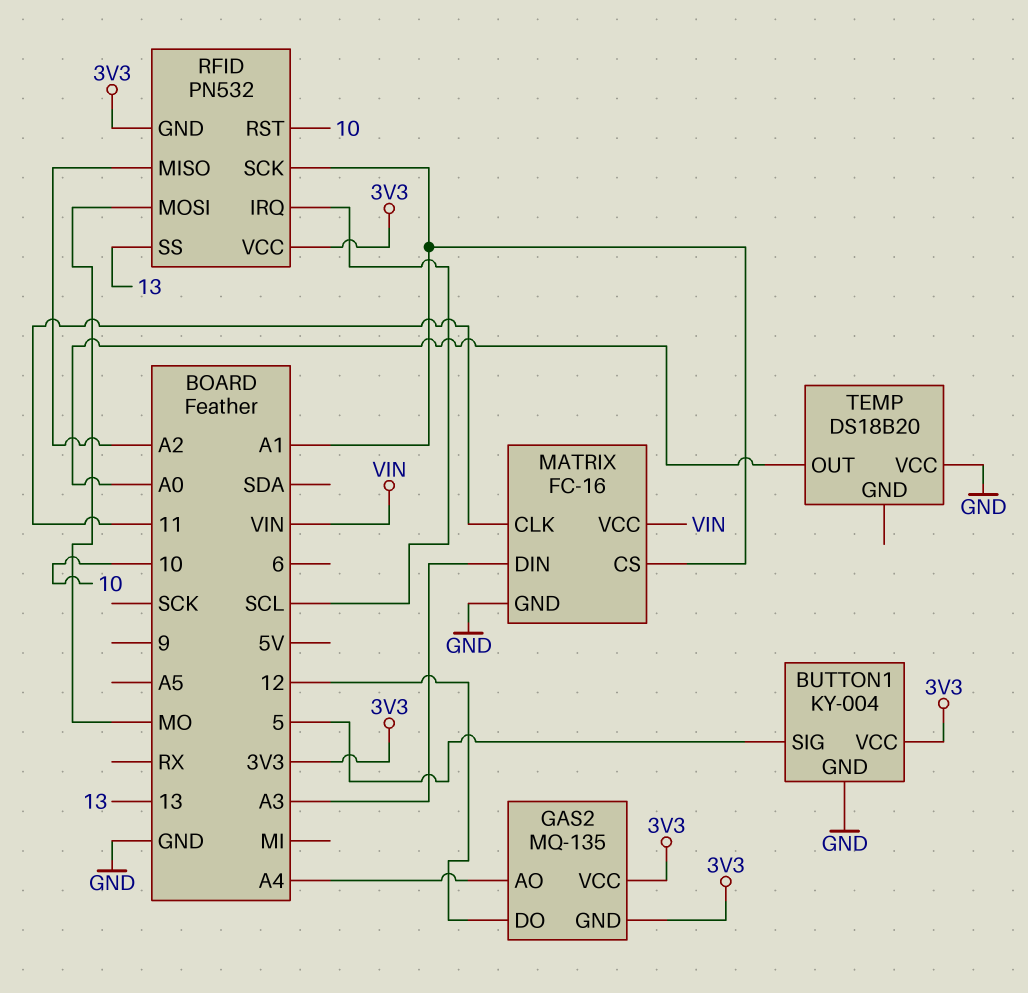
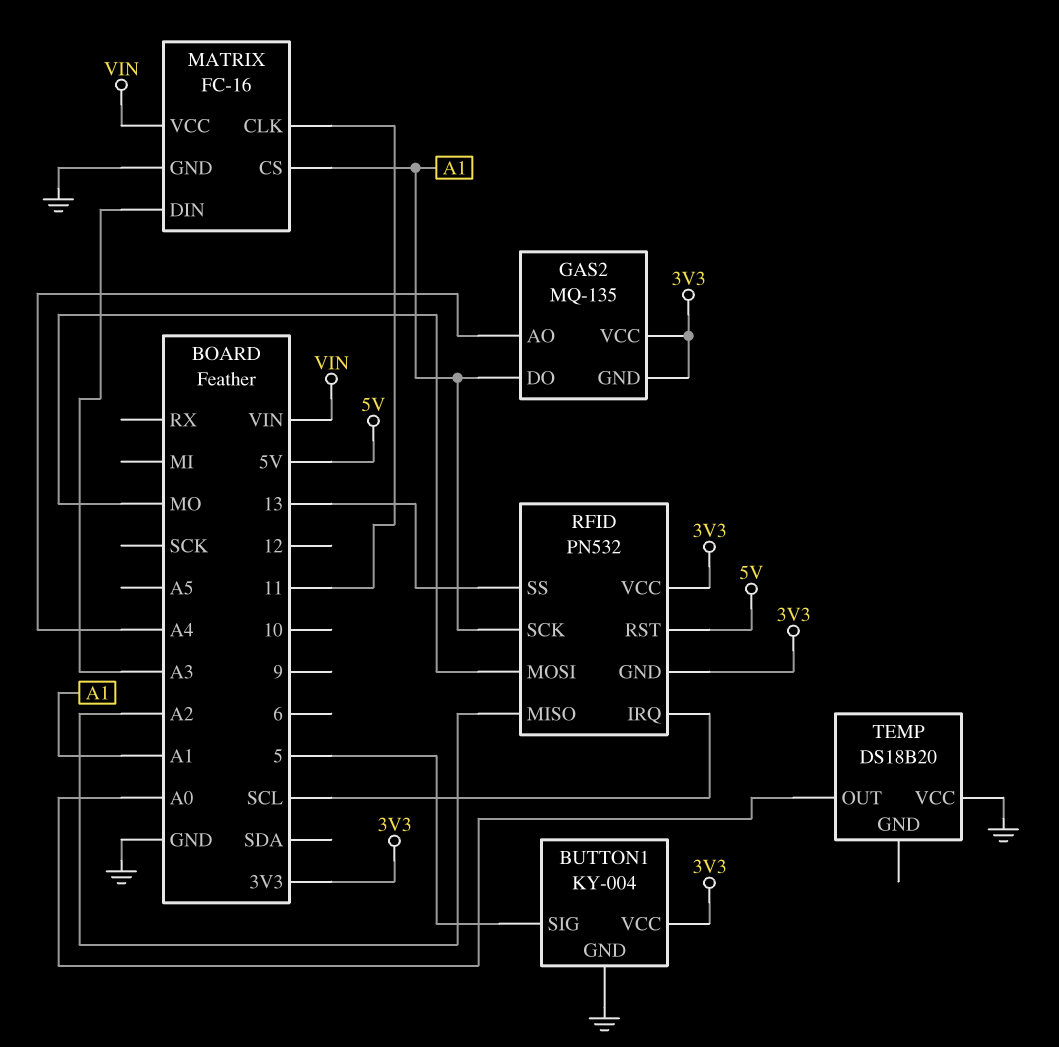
GAS2 pin DO: 12 -> A1
RFID pin RST: 10 -> 5V

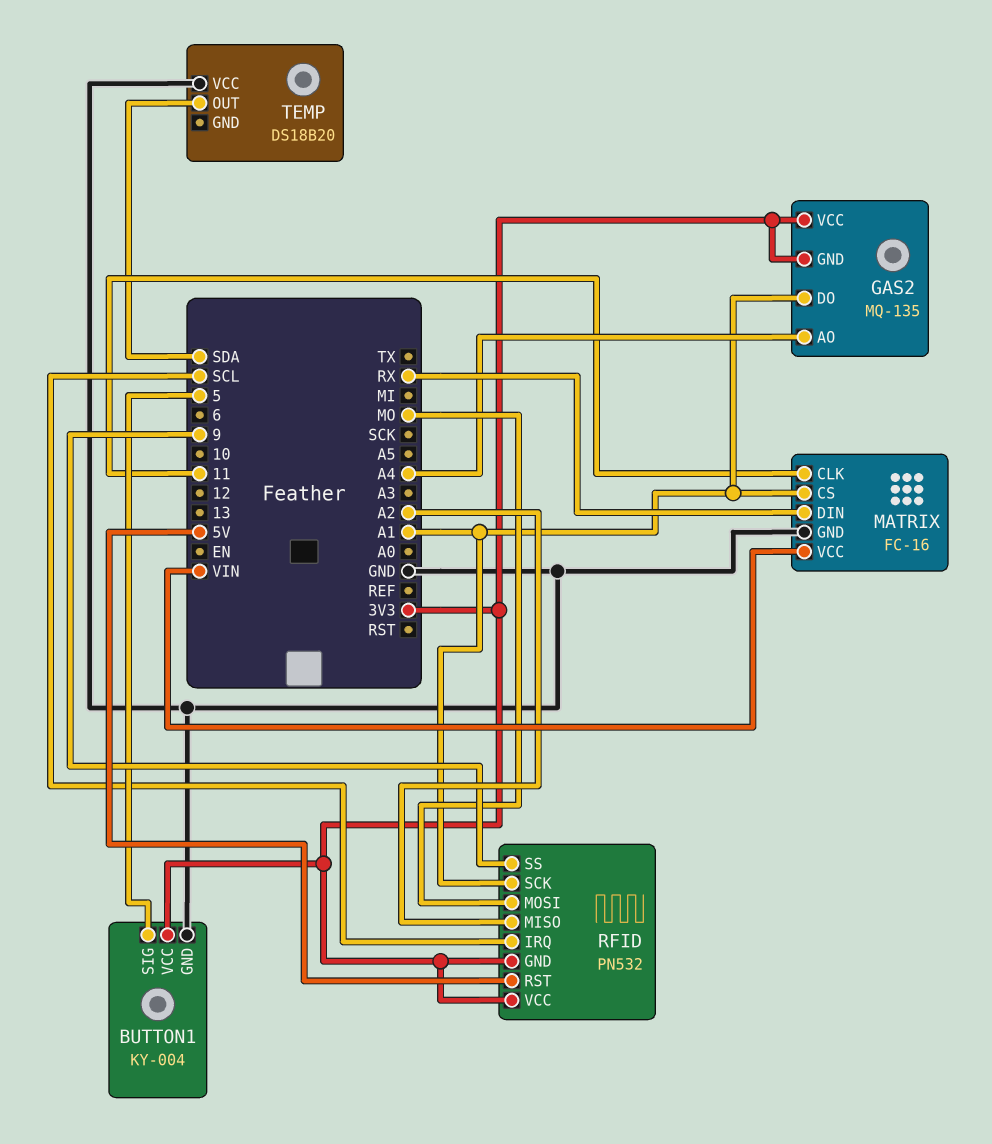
MATRIX pin DIN: A3 -> RX
RFID pin SS: 13 -> 9
TEMP pin OUT: A0 -> SDA

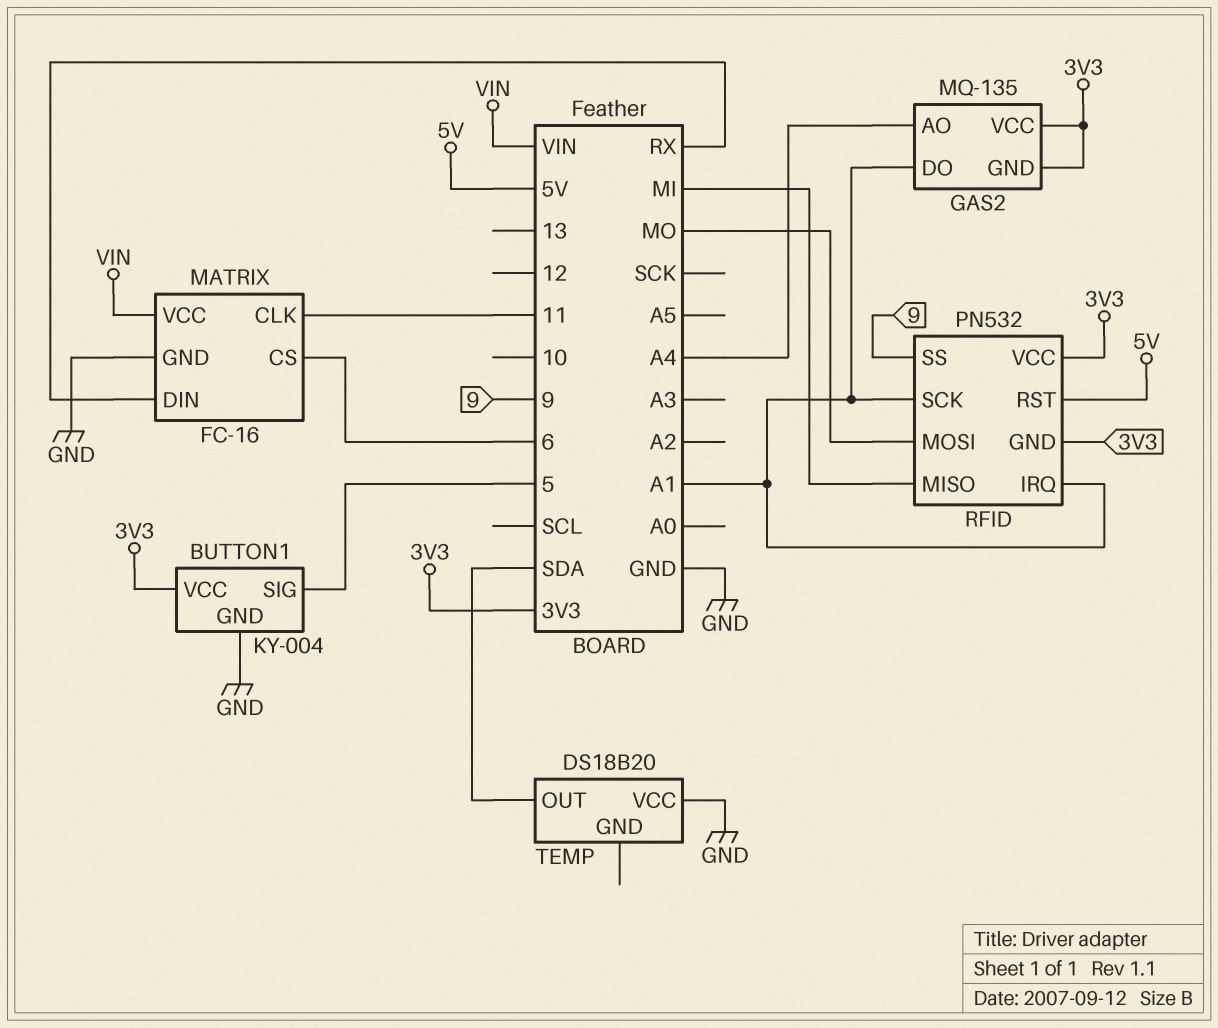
MATRIX pin CS: A1 -> 6
RFID pin IRQ: SCL -> A1
RFID pin MISO: A2 -> MI

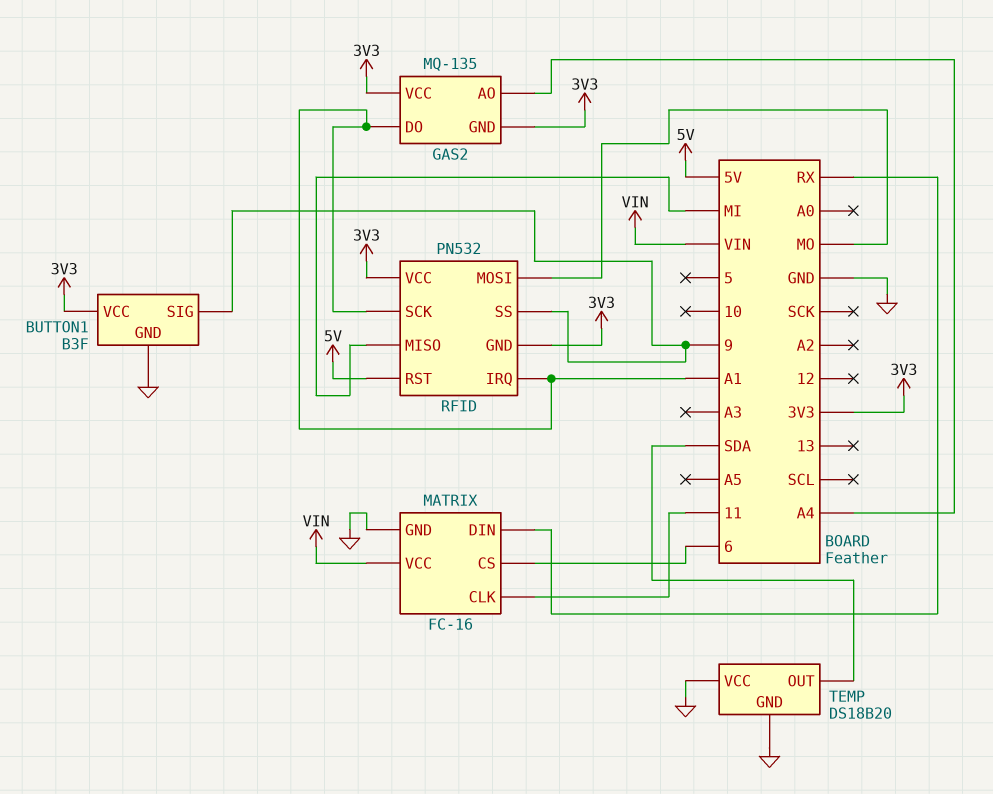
BUTTON1: KY-004 -> B3F
BUTTON1 pin SIG: 5 -> 9
TEMP pin GND: none -> GND

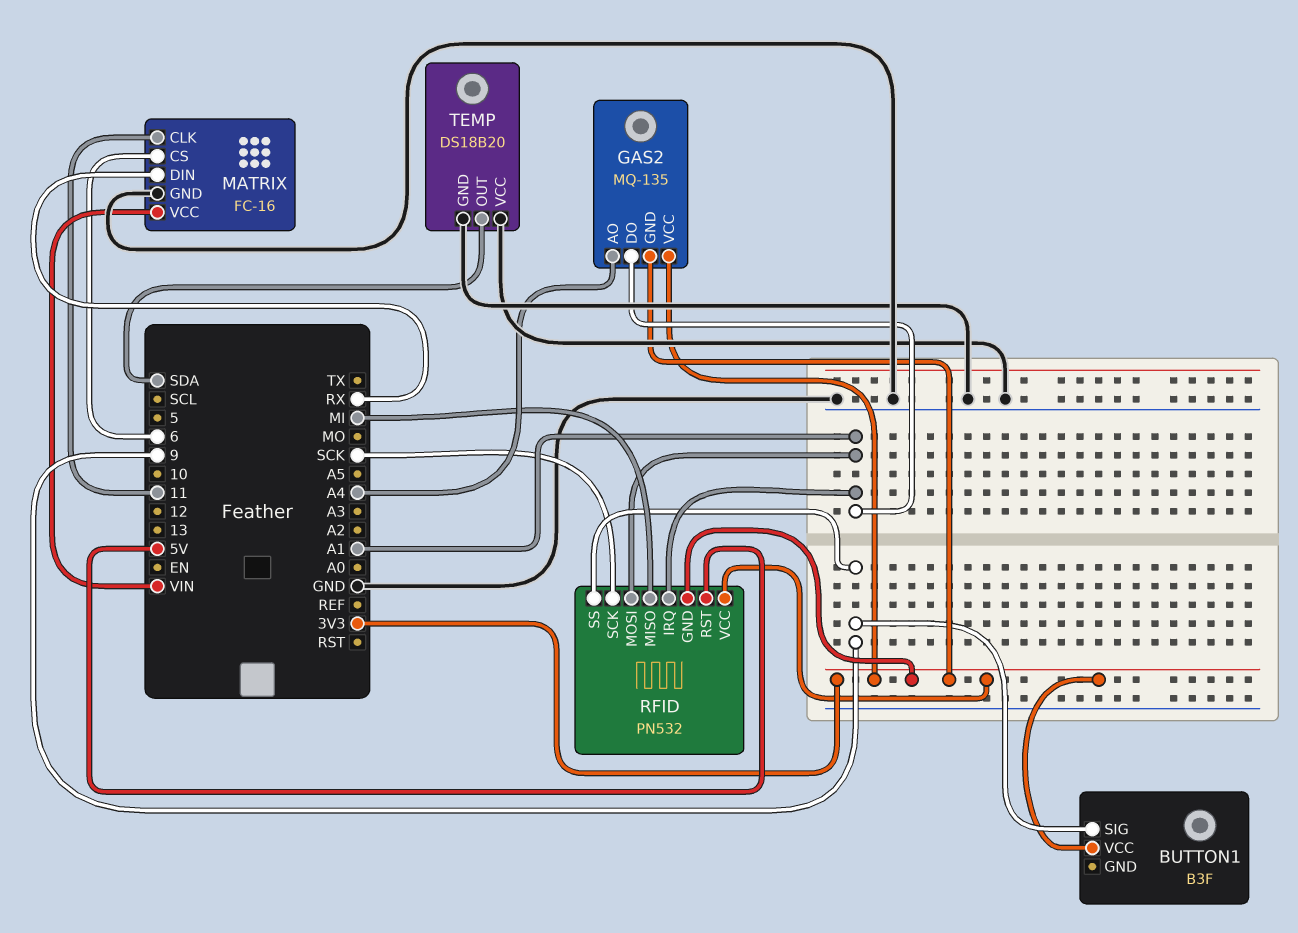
BUTTON1 pin GND: GND -> none
RFID pin MOSI: MO -> A1
RFID pin SCK: A1 -> SCK

